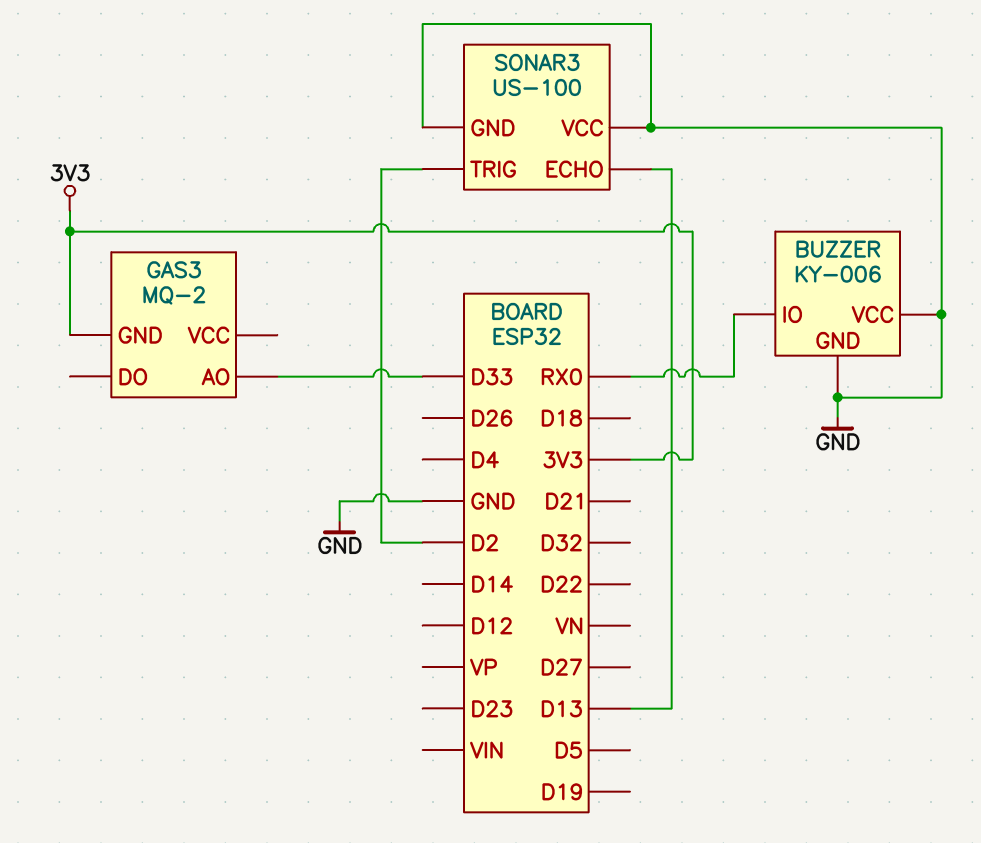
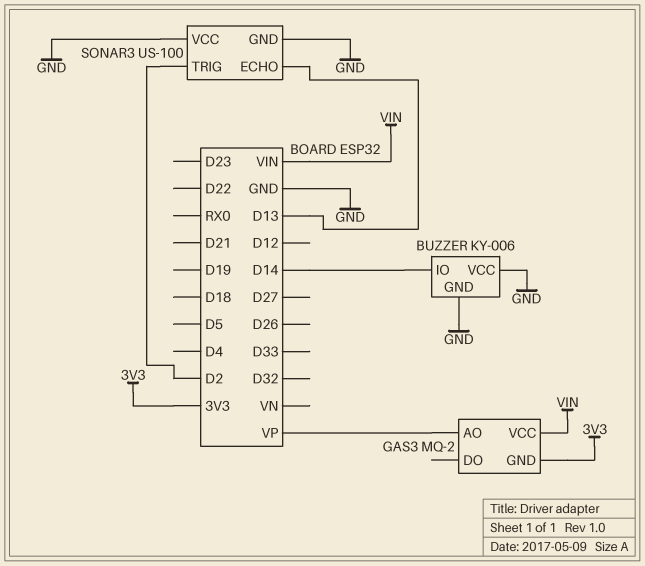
BUZZER pin IO: RX0 -> D14
GAS3 pin AO: D33 -> VP
GAS3 pin VCC: none -> VIN

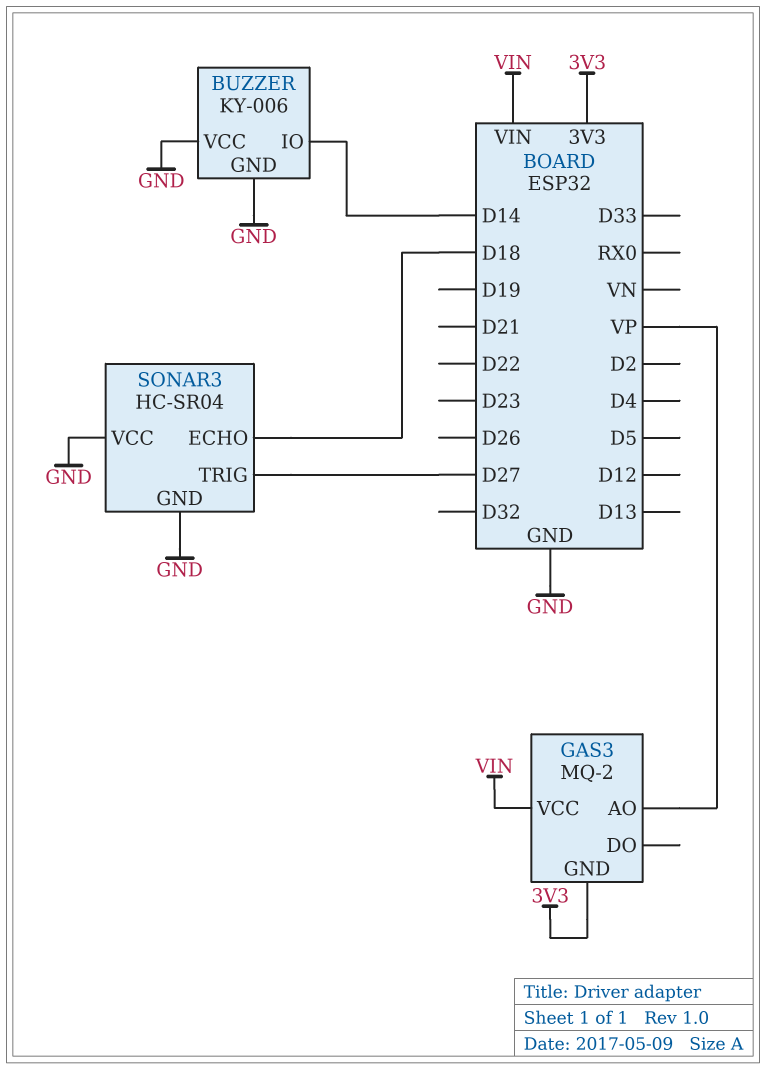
SONAR3: US-100 -> HC-SR04
SONAR3 pin ECHO: D13 -> D18
SONAR3 pin TRIG: D2 -> D27

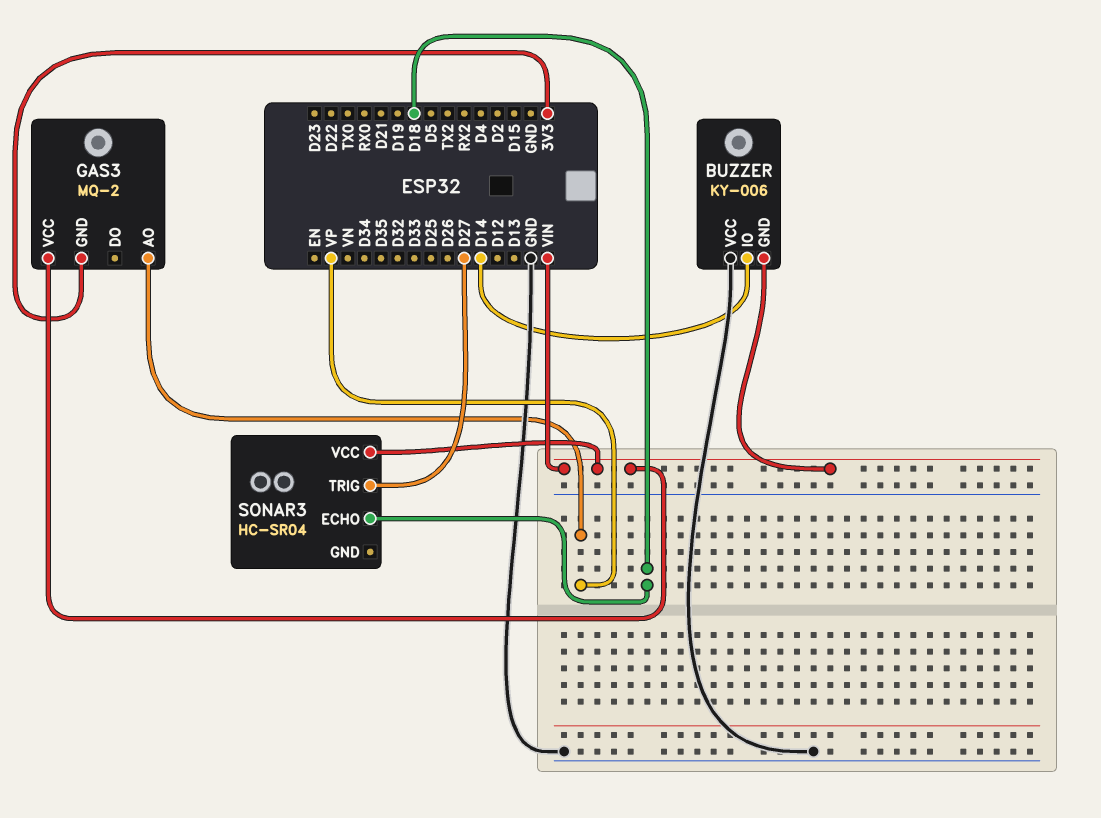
BUZZER pin GND: GND -> VIN
SONAR3 pin GND: GND -> none
SONAR3 pin VCC: GND -> VIN

